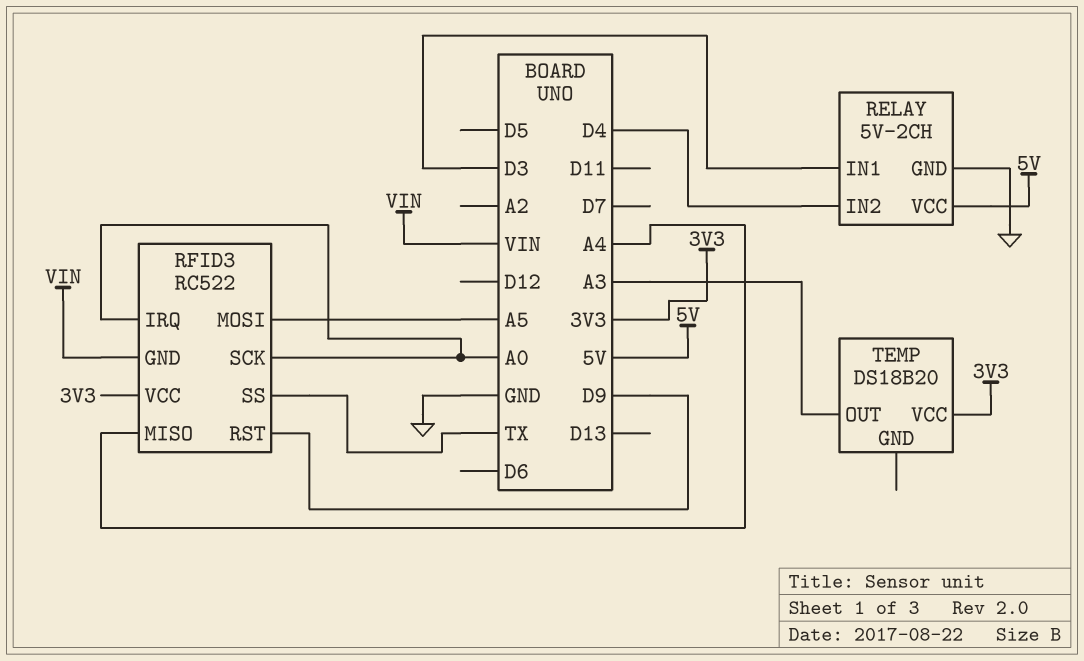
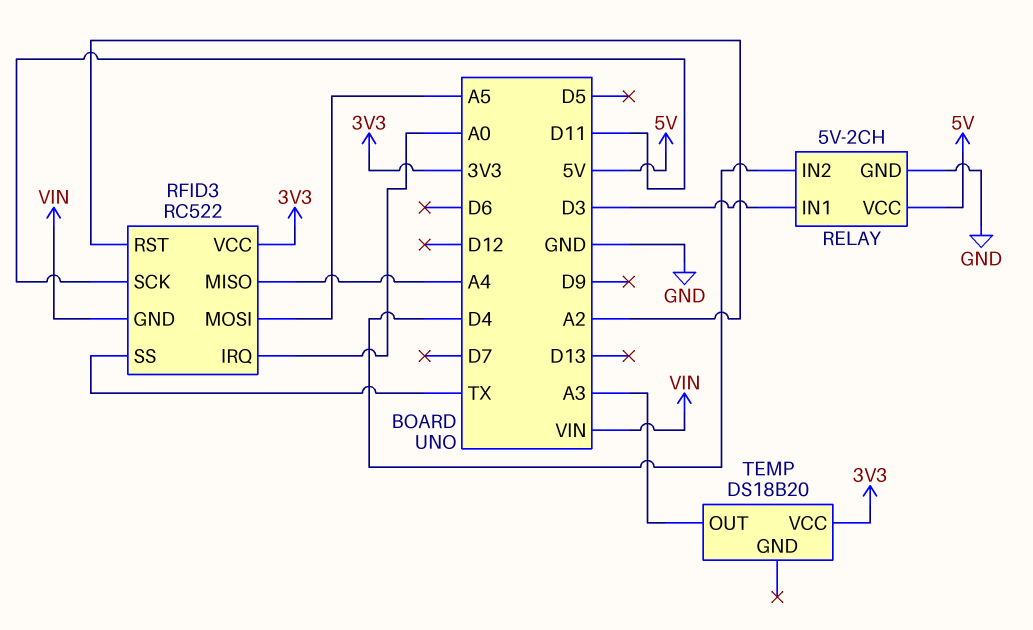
RFID3 pin RST: D9 -> A2
RFID3 pin SCK: A0 -> D11

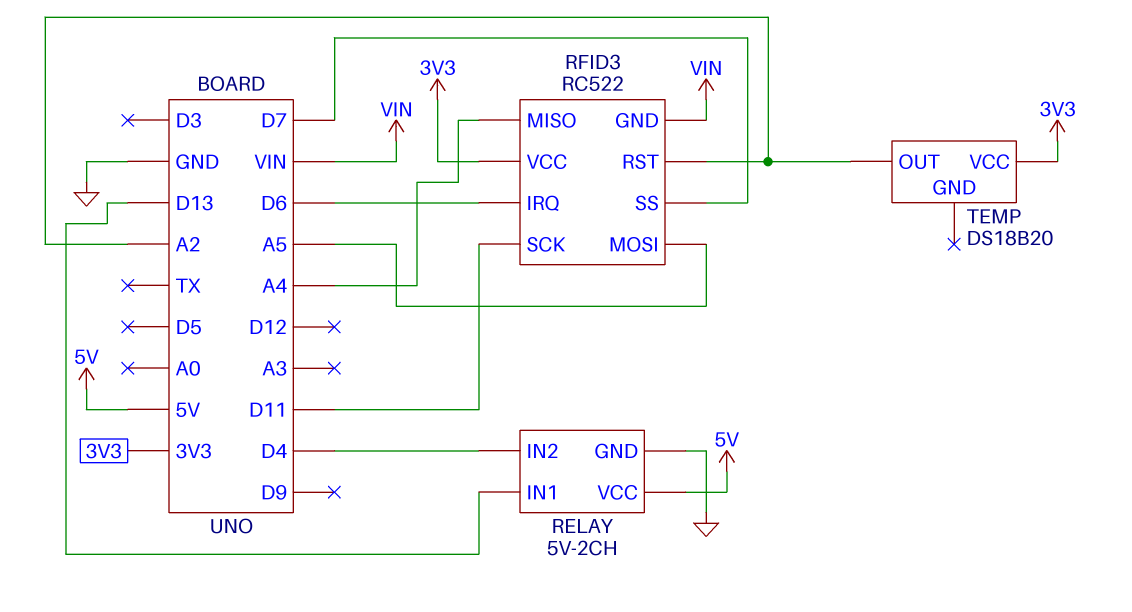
RELAY pin IN1: D3 -> D13
RFID3 pin IRQ: A0 -> D6
RFID3 pin SS: TX -> D7
TEMP pin OUT: A3 -> A2

